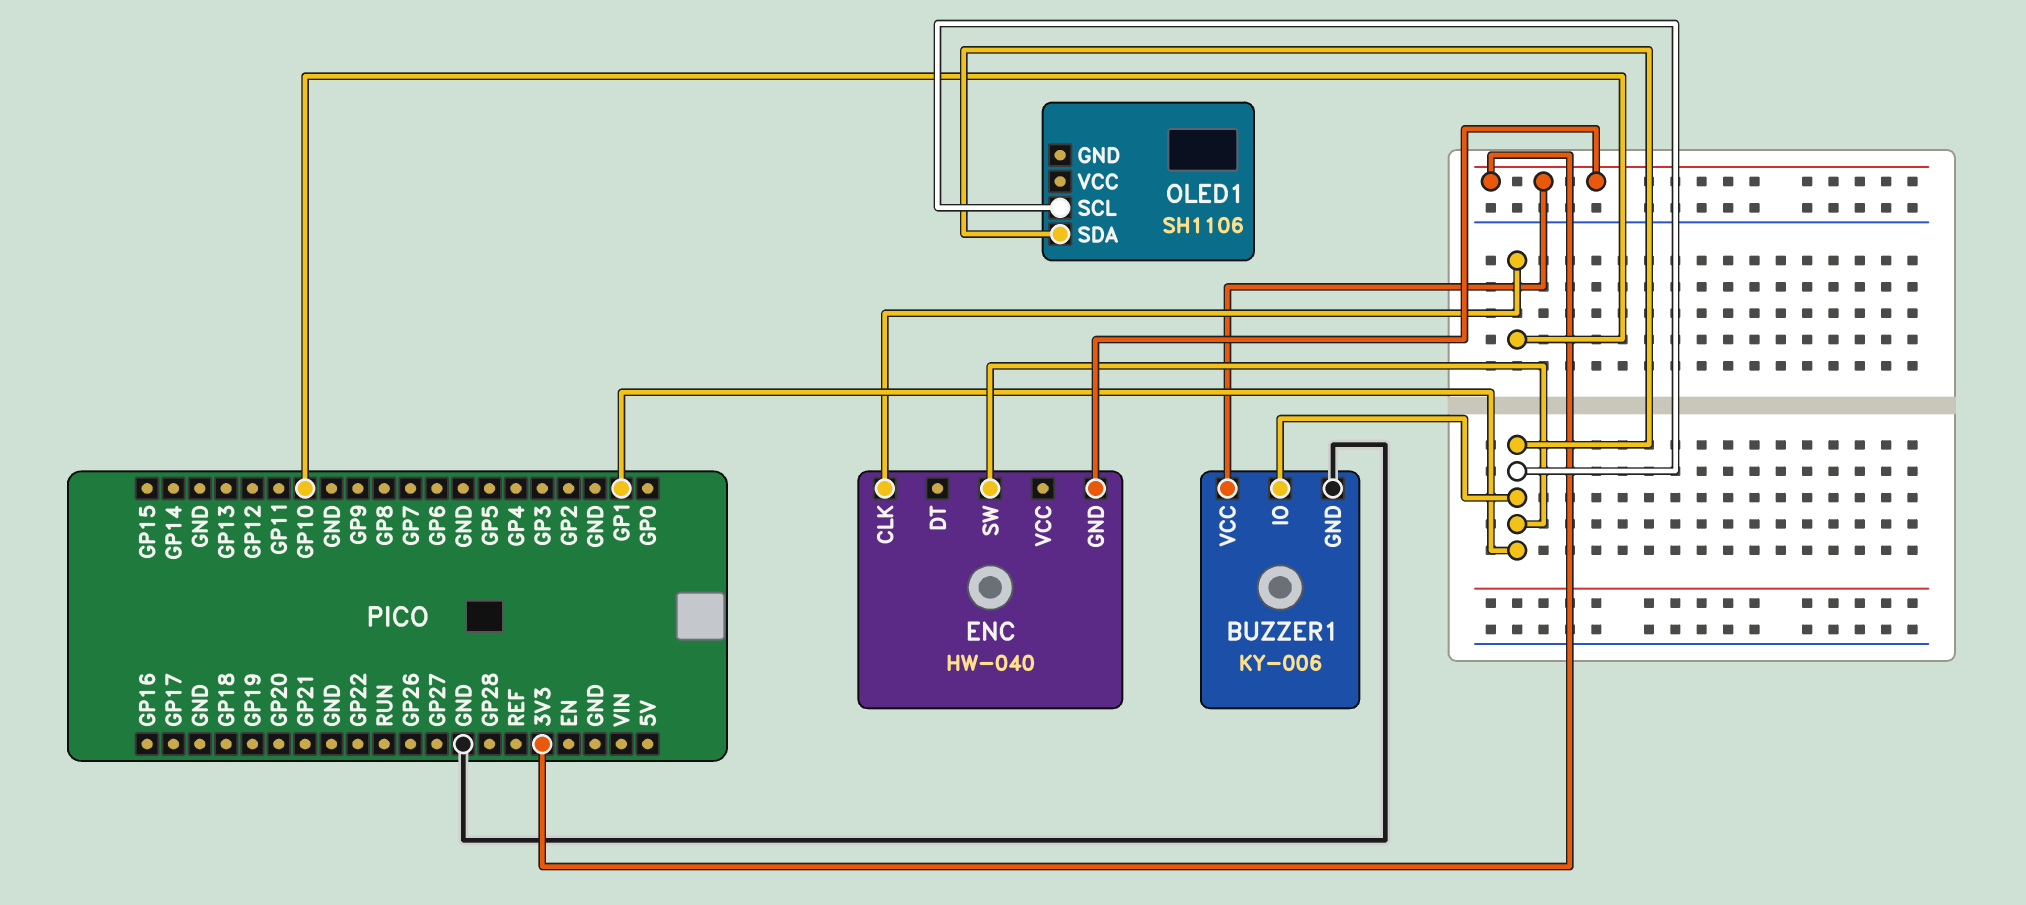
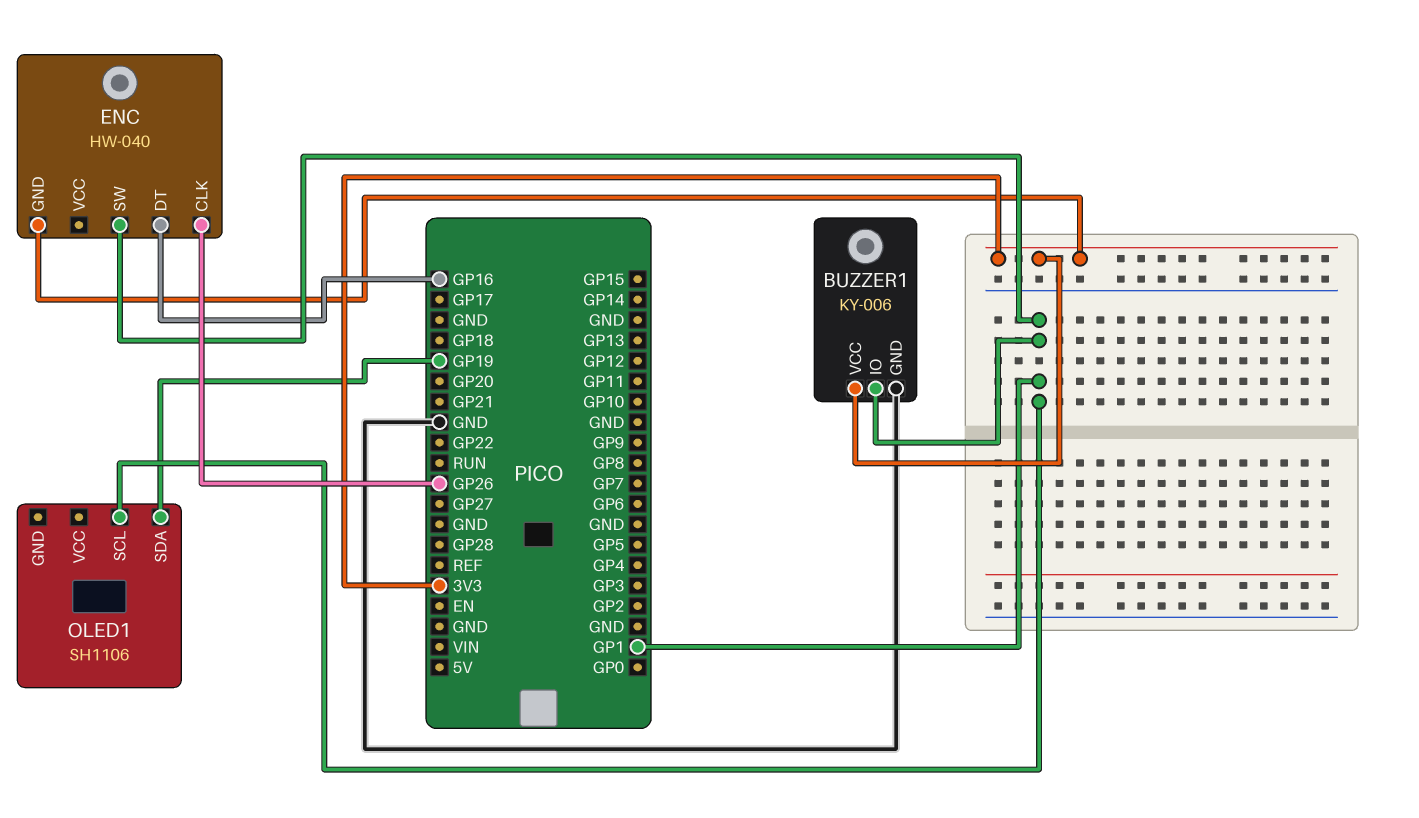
ENC pin CLK: GP10 -> GP26
ENC pin DT: none -> GP16
OLED1 pin SDA: GP1 -> GP19

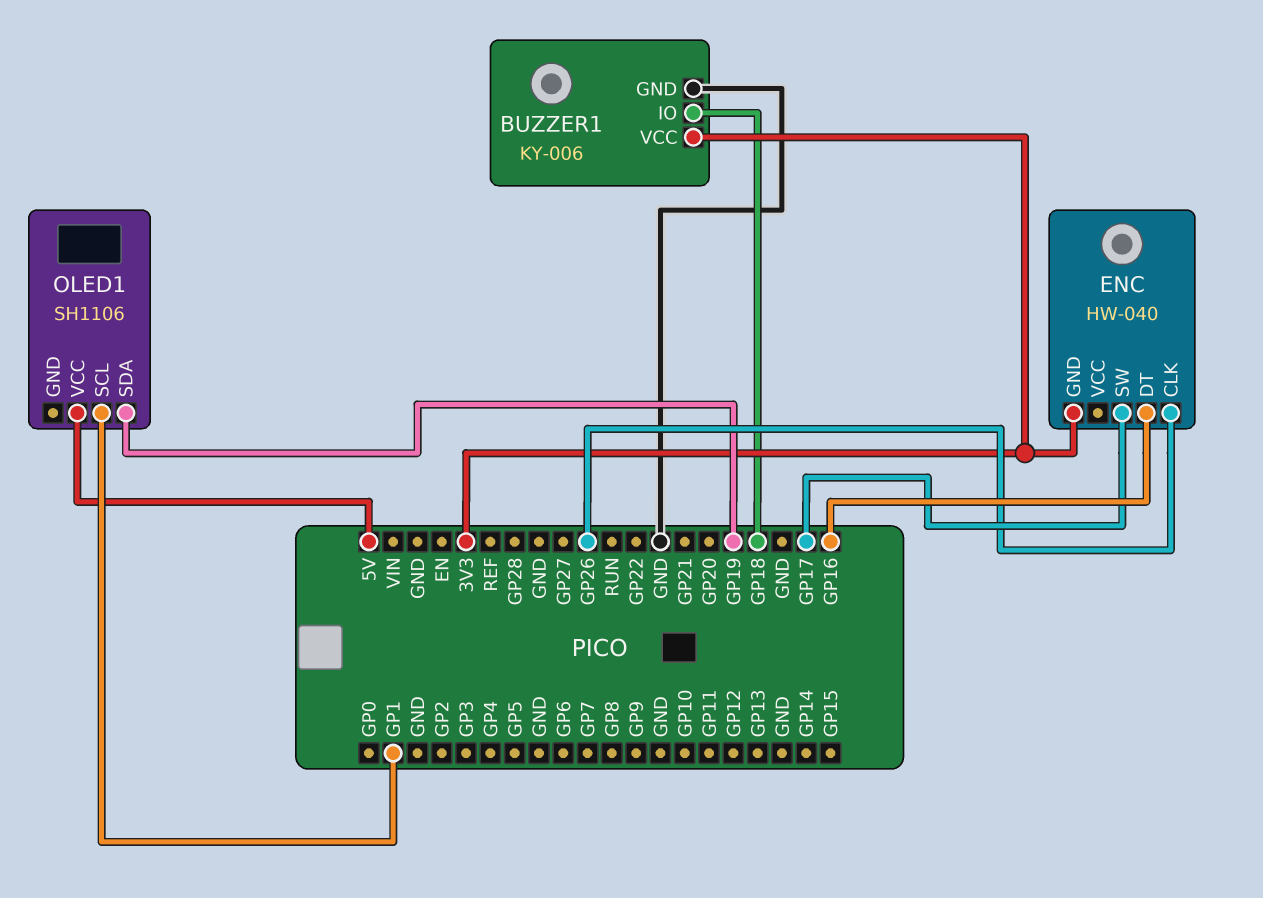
BUZZER1 pin IO: GP1 -> GP18
ENC pin SW: GP1 -> GP17
OLED1 pin VCC: none -> 5V

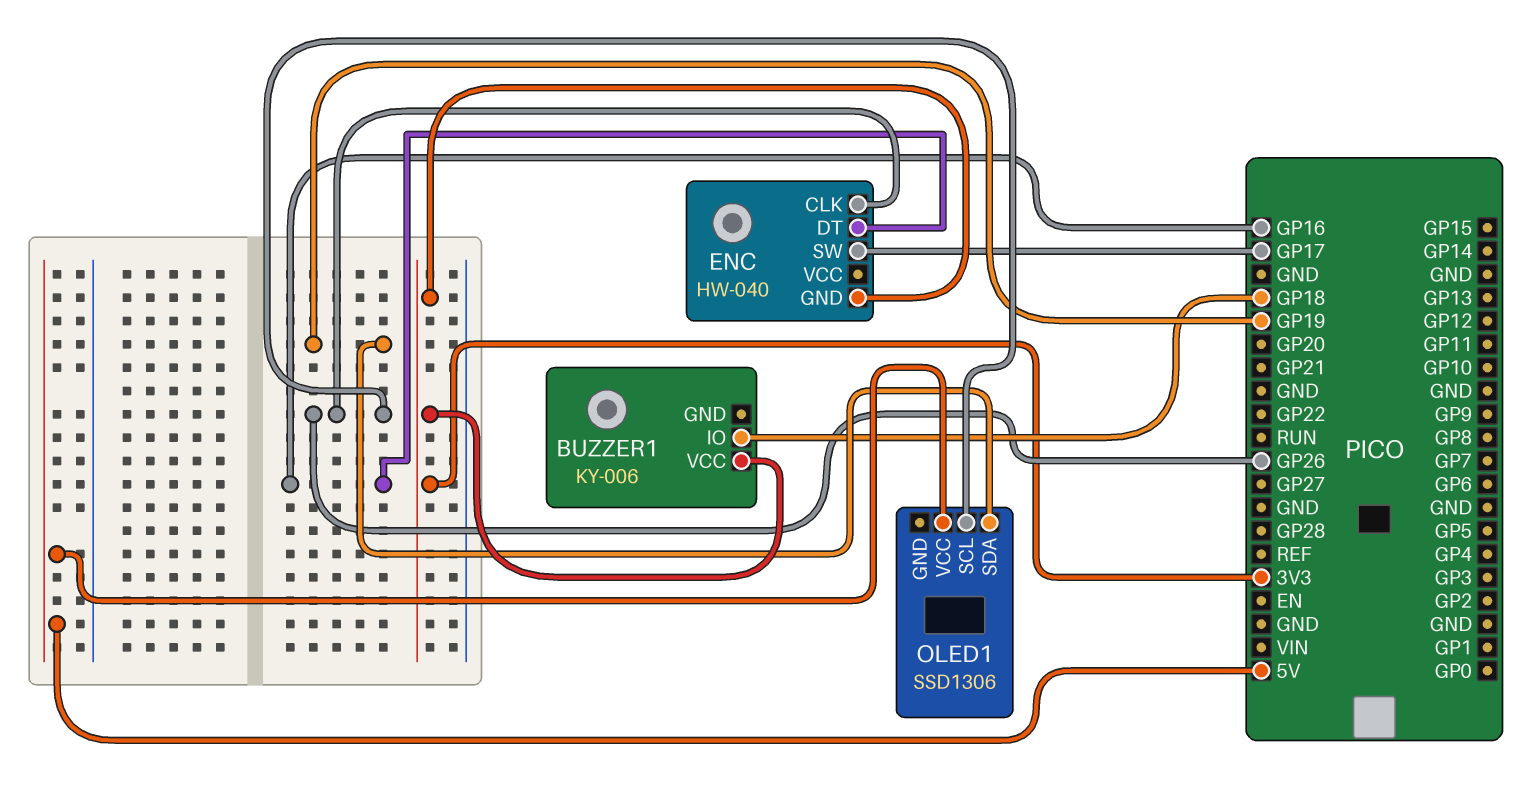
BUZZER1 pin GND: GND -> none
OLED1: SH1106 -> SSD1306
OLED1 pin SCL: GP1 -> GP26

